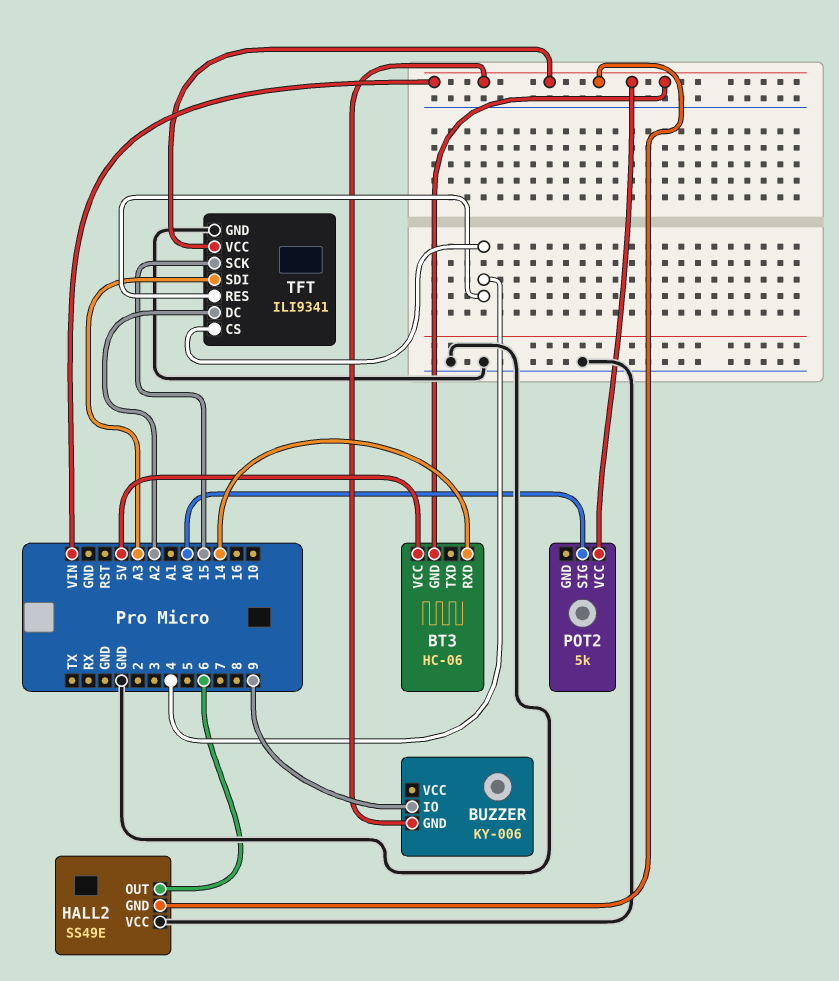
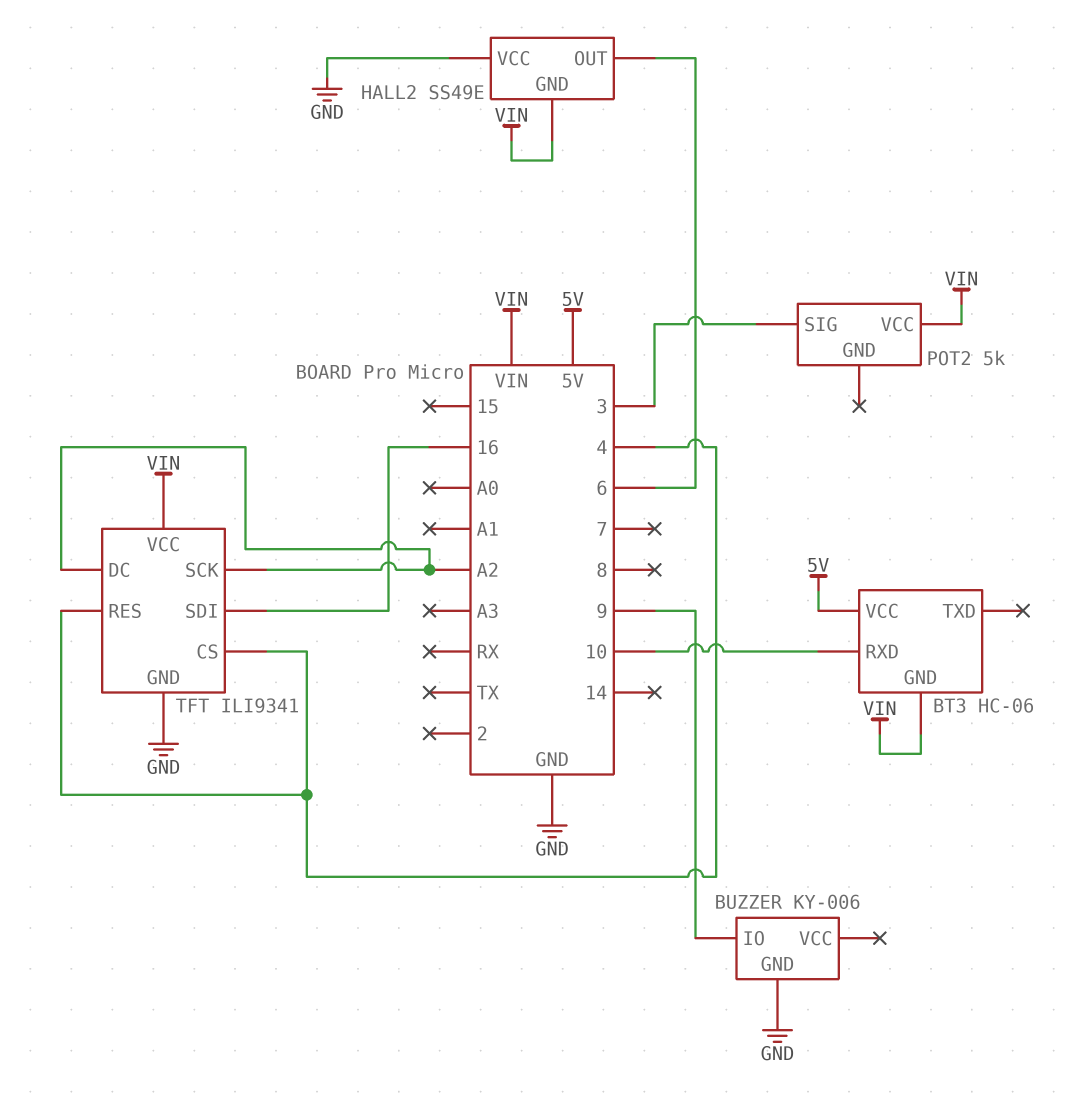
BT3 pin RXD: 14 -> 10
BUZZER pin GND: VIN -> GND
POT2 pin SIG: A0 -> 3
TFT pin SCK: 15 -> A2
TFT pin SDI: A3 -> 16

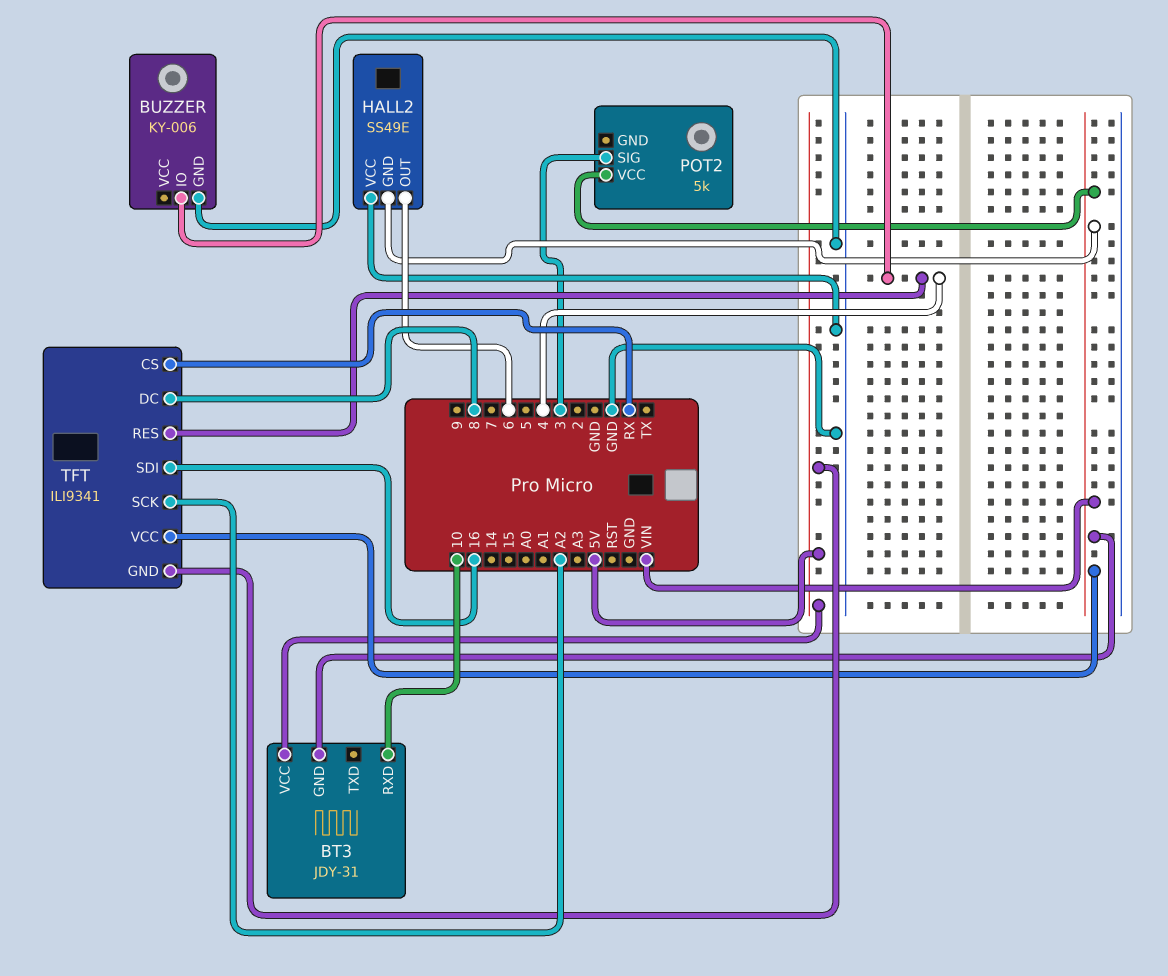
BT3: HC-06 -> JDY-31
BUZZER pin IO: 9 -> 4
TFT pin CS: 4 -> RX
TFT pin DC: A2 -> 8
TFT pin GND: GND -> 5V

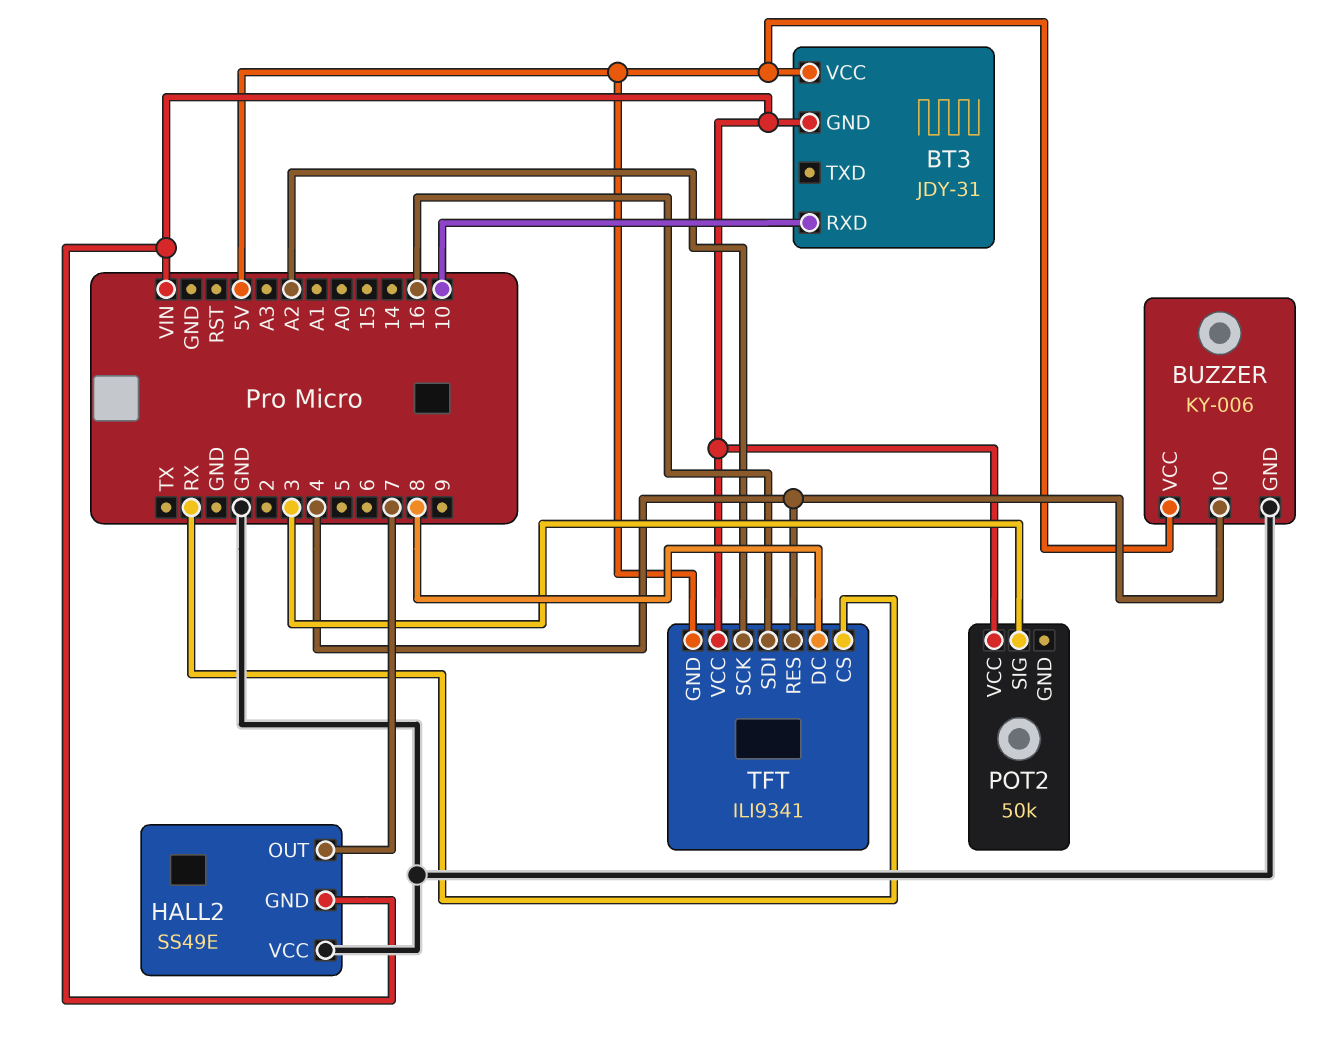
BUZZER pin VCC: none -> 5V
HALL2 pin OUT: 6 -> 7
POT2: 5k -> 50k

